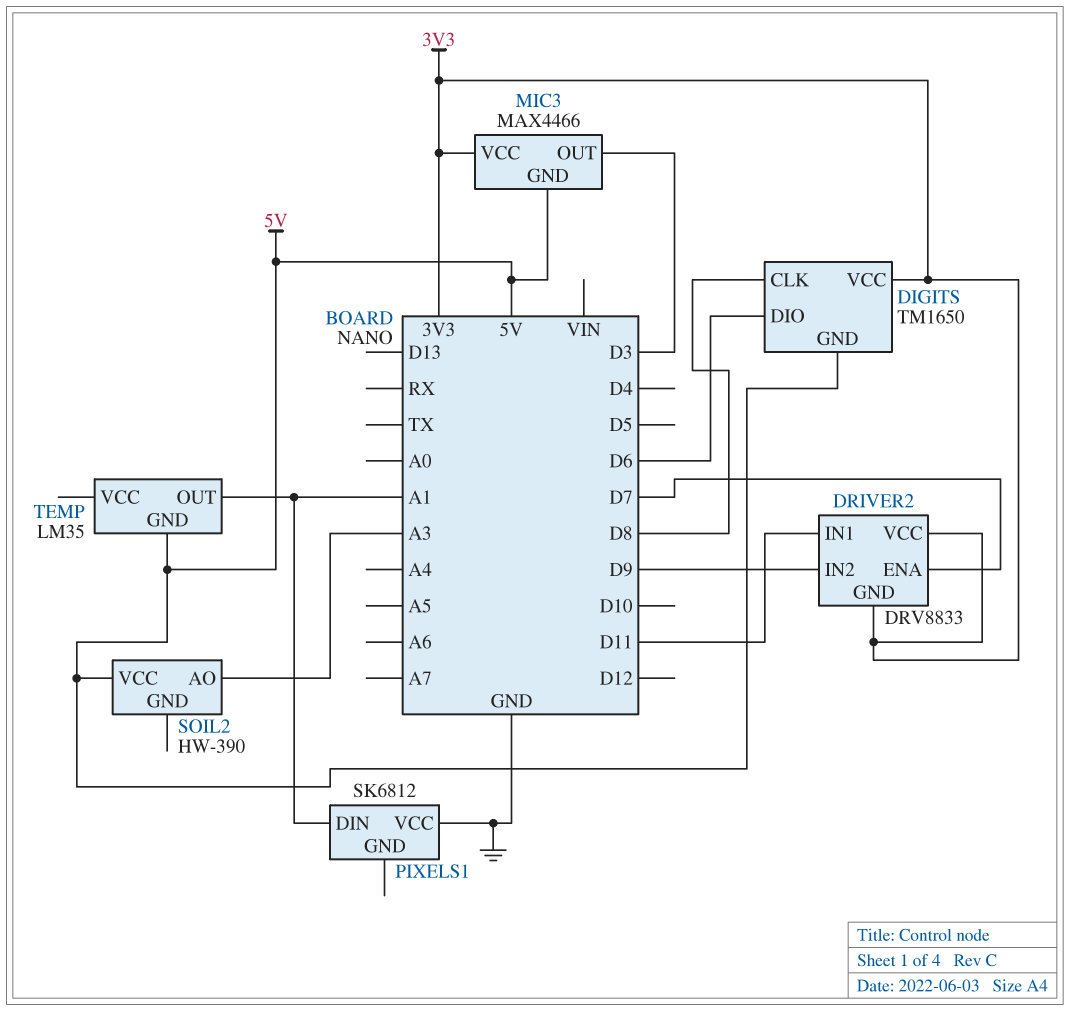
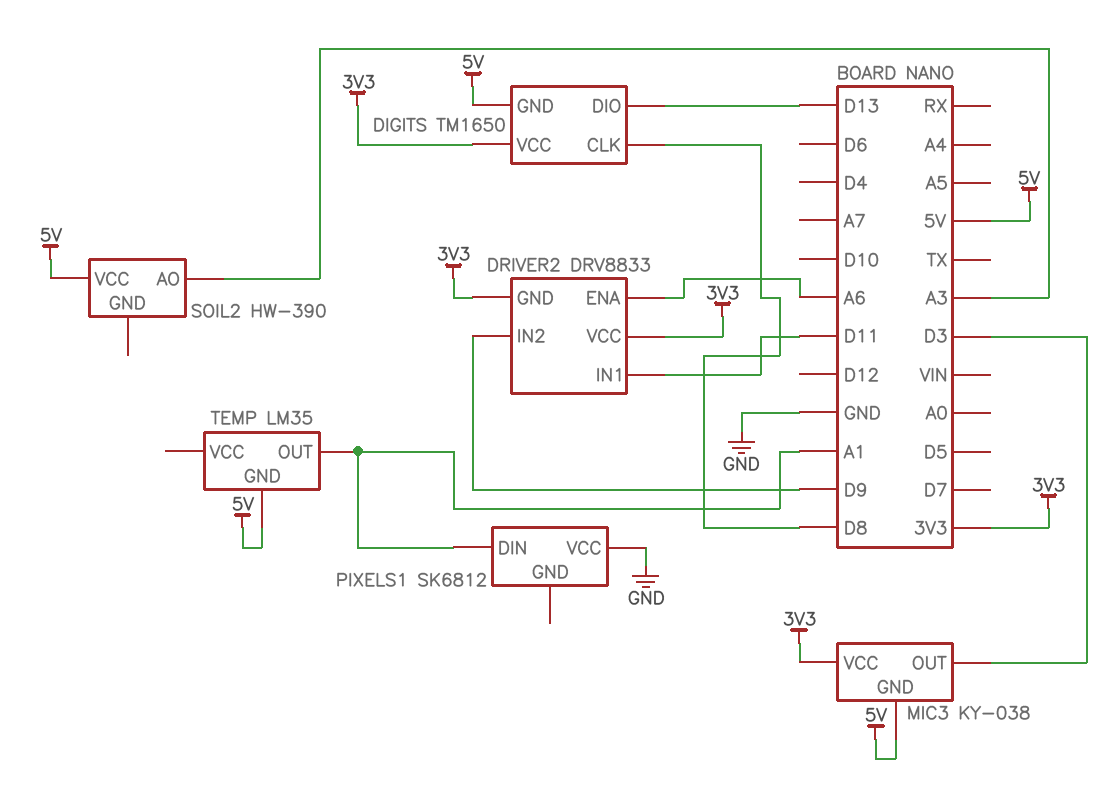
DIGITS pin DIO: D6 -> D13
DRIVER2 pin ENA: D7 -> A6
MIC3: MAX4466 -> KY-038

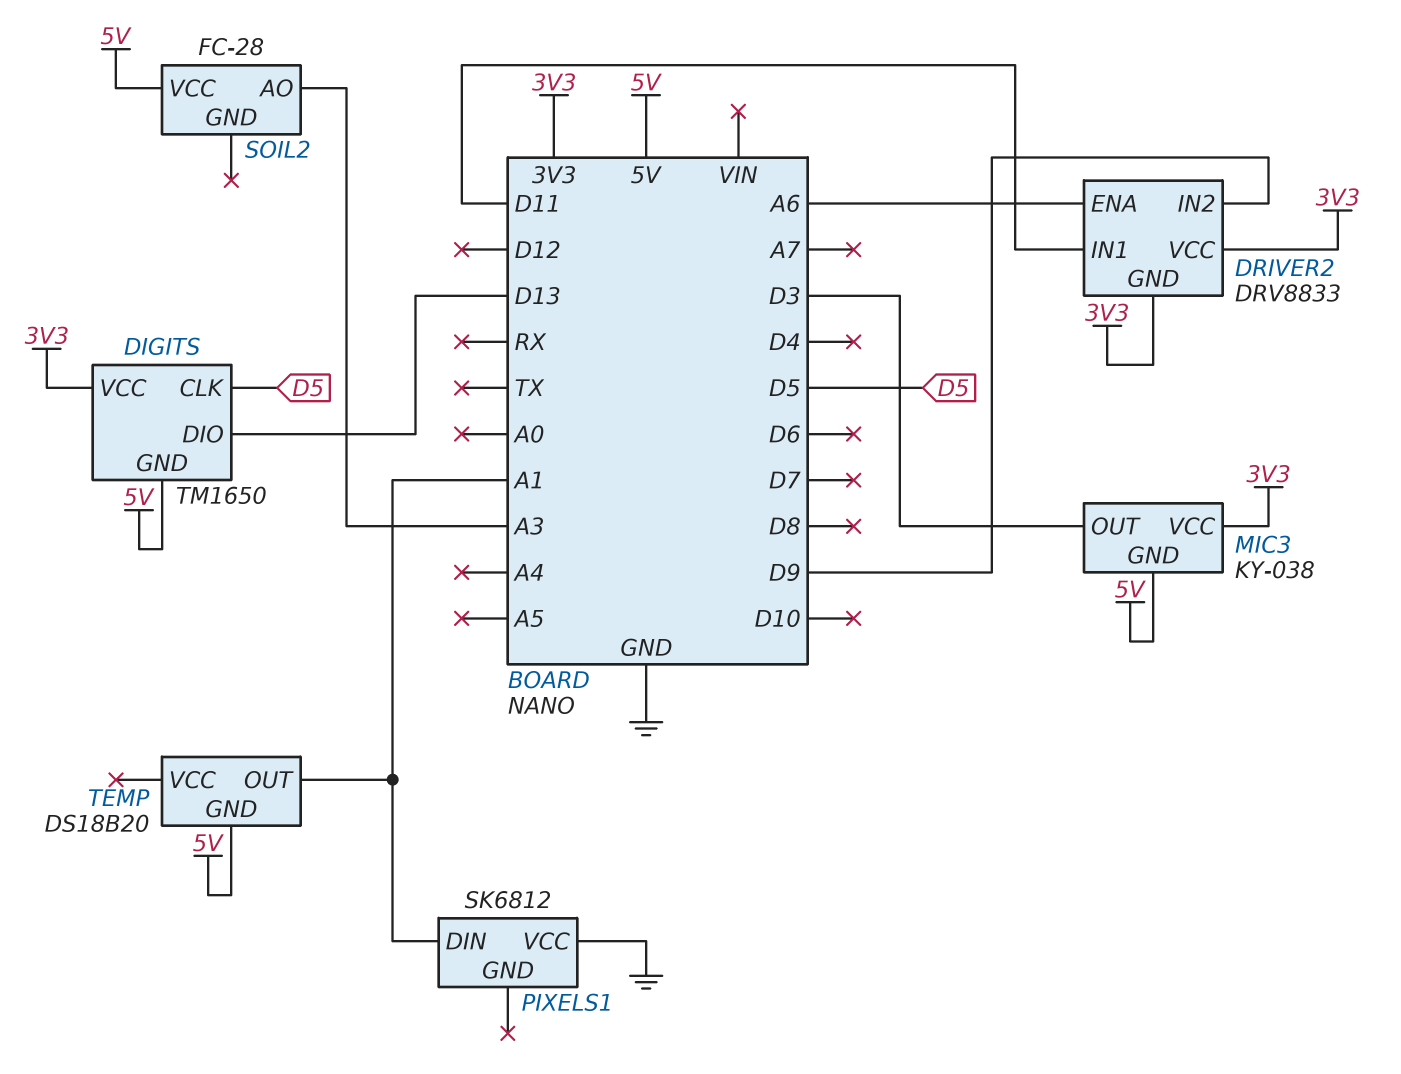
DIGITS pin CLK: D8 -> D5
SOIL2: HW-390 -> FC-28
TEMP: LM35 -> DS18B20

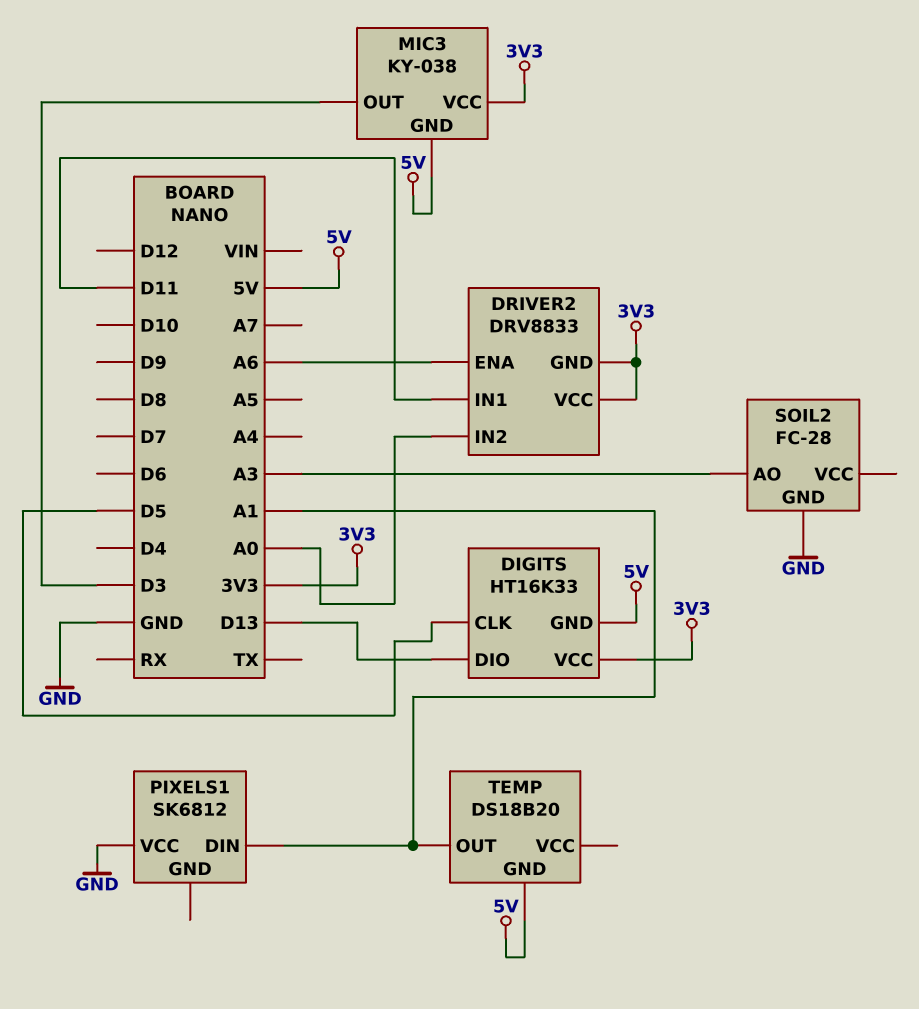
DIGITS: TM1650 -> HT16K33
DRIVER2 pin IN2: D9 -> A0
SOIL2 pin GND: none -> GND
SOIL2 pin VCC: 5V -> none

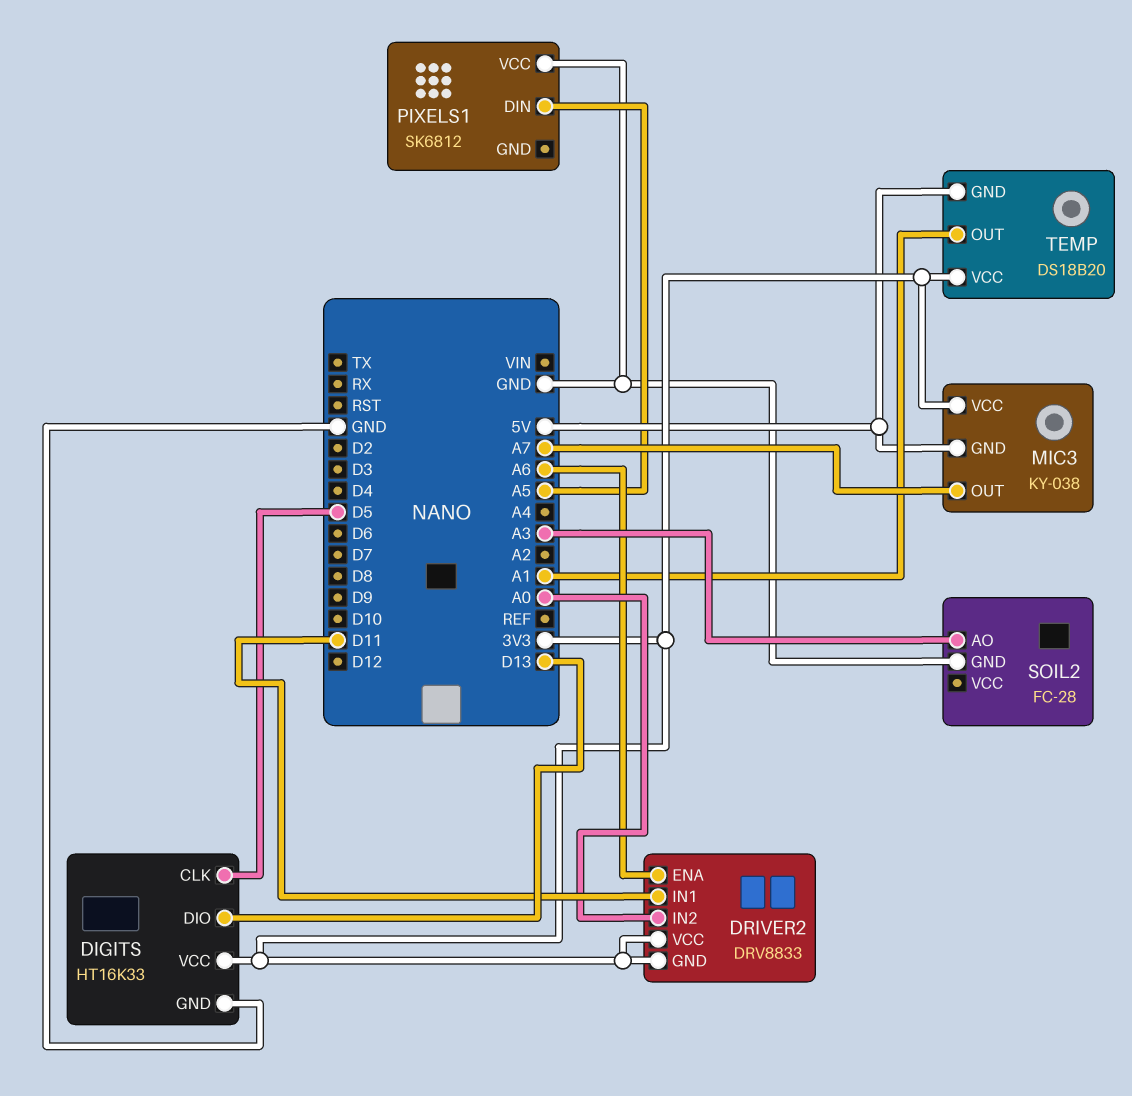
DIGITS pin GND: 5V -> GND
MIC3 pin OUT: D3 -> A7
PIXELS1 pin DIN: A1 -> A5
TEMP pin VCC: none -> 3V3

